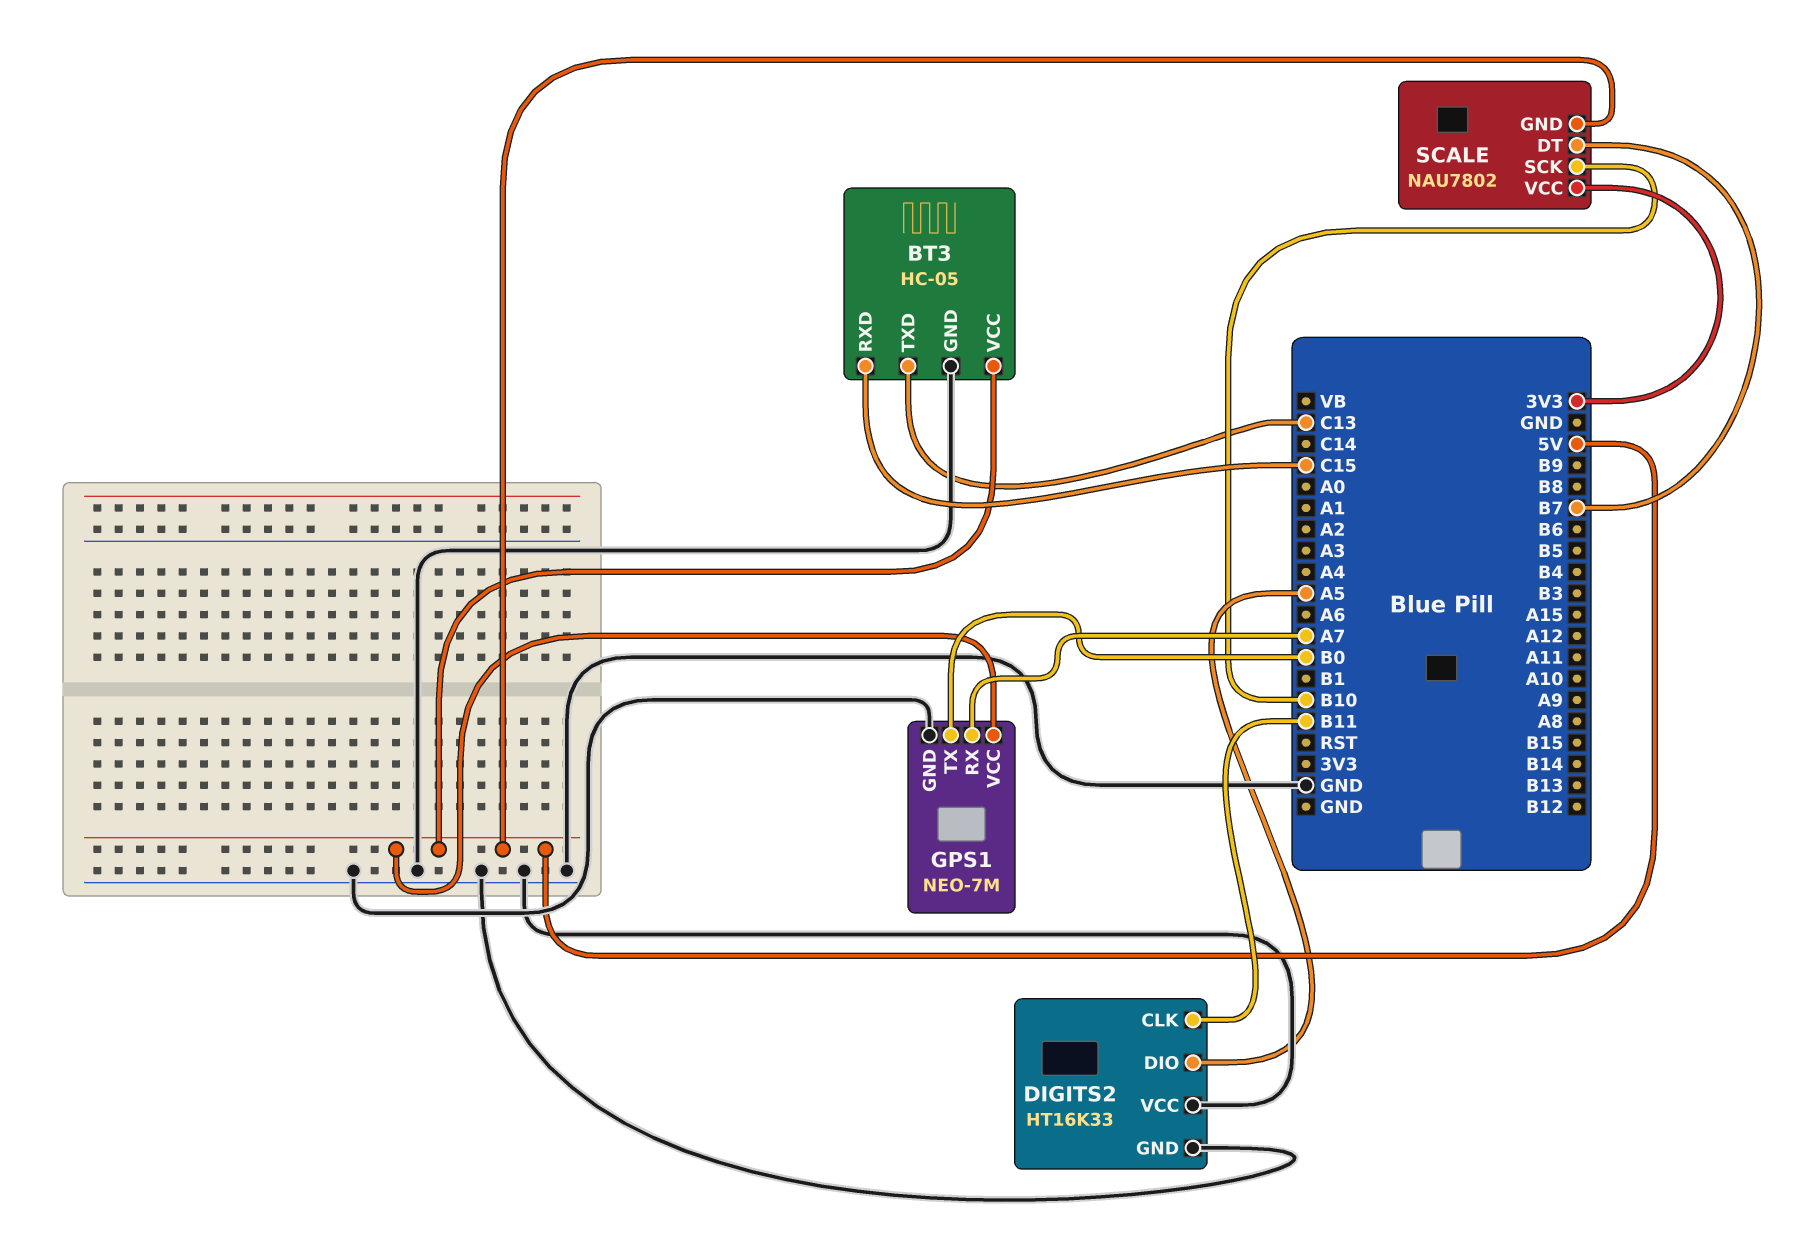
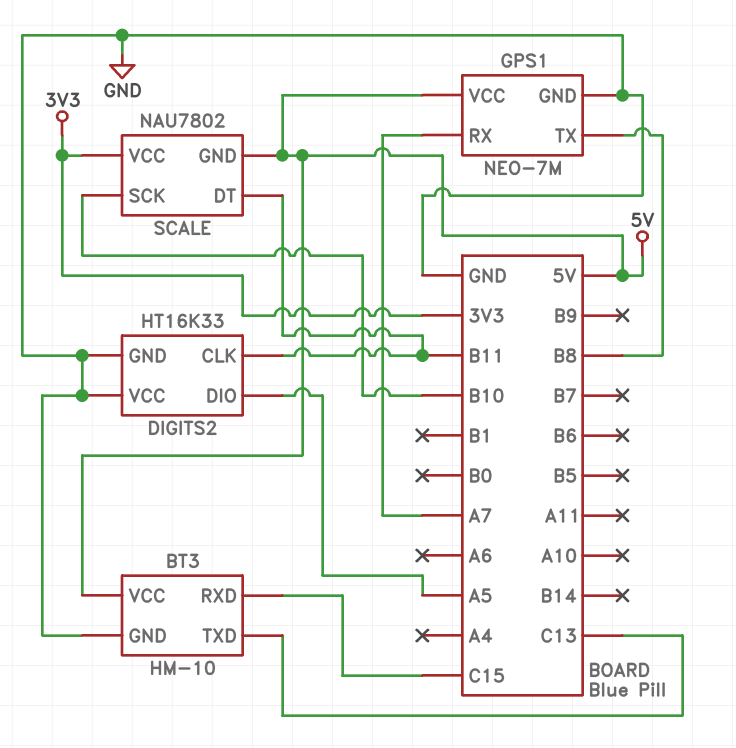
BT3: HC-05 -> HM-10
GPS1 pin TX: B0 -> B8
SCALE pin DT: B7 -> B11

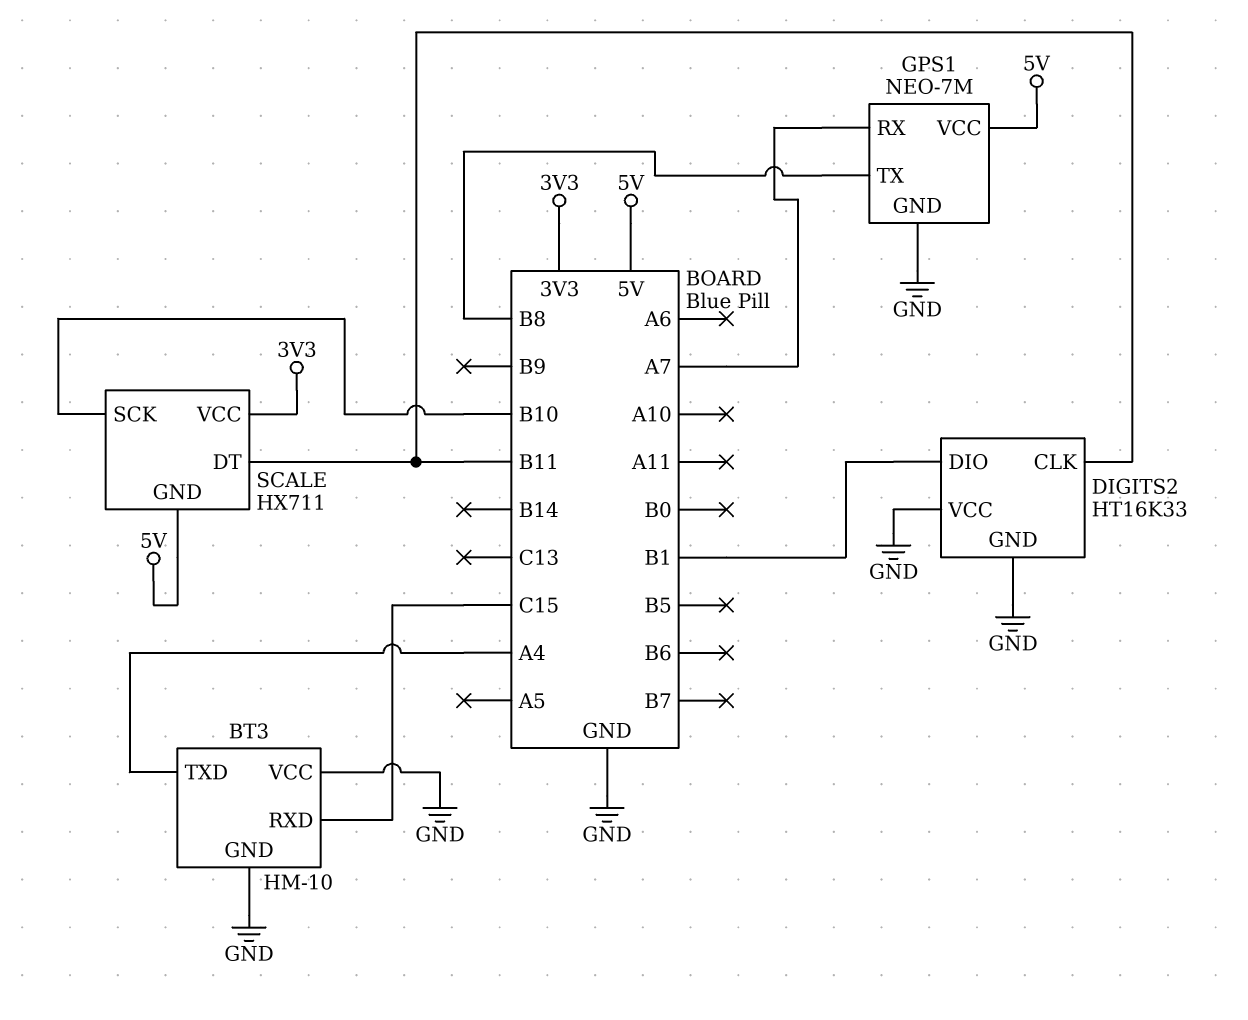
BT3 pin TXD: C13 -> A4
BT3 pin VCC: 5V -> GND
DIGITS2 pin DIO: A5 -> B1
SCALE: NAU7802 -> HX711

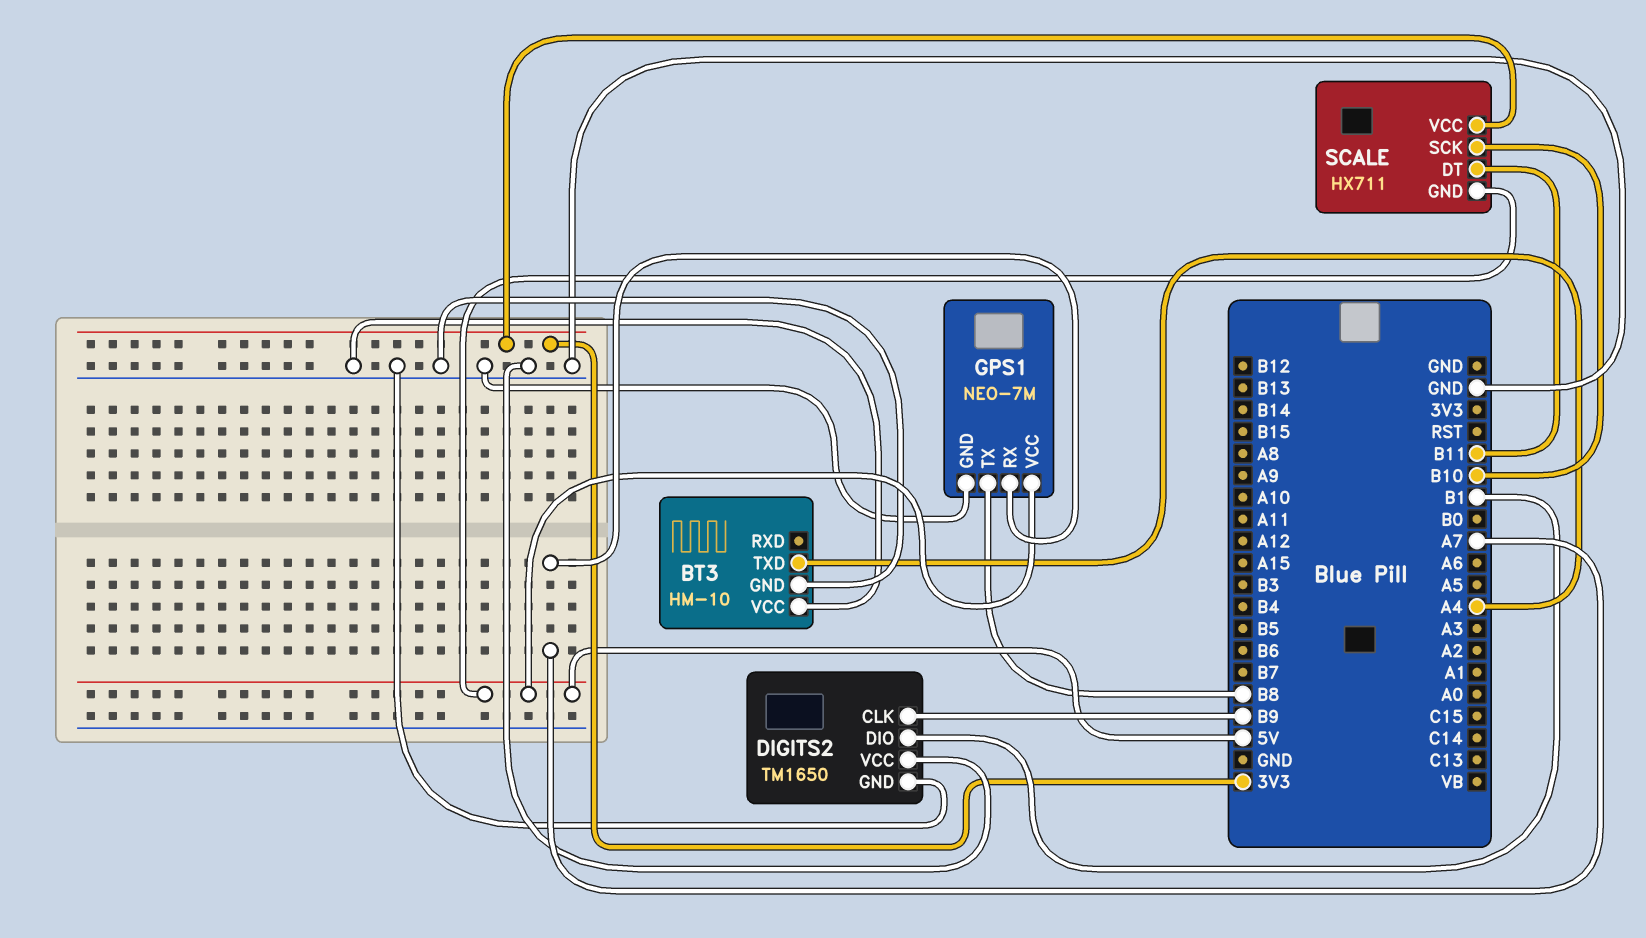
BT3 pin RXD: C15 -> none
DIGITS2: HT16K33 -> TM1650
DIGITS2 pin CLK: B11 -> B9

